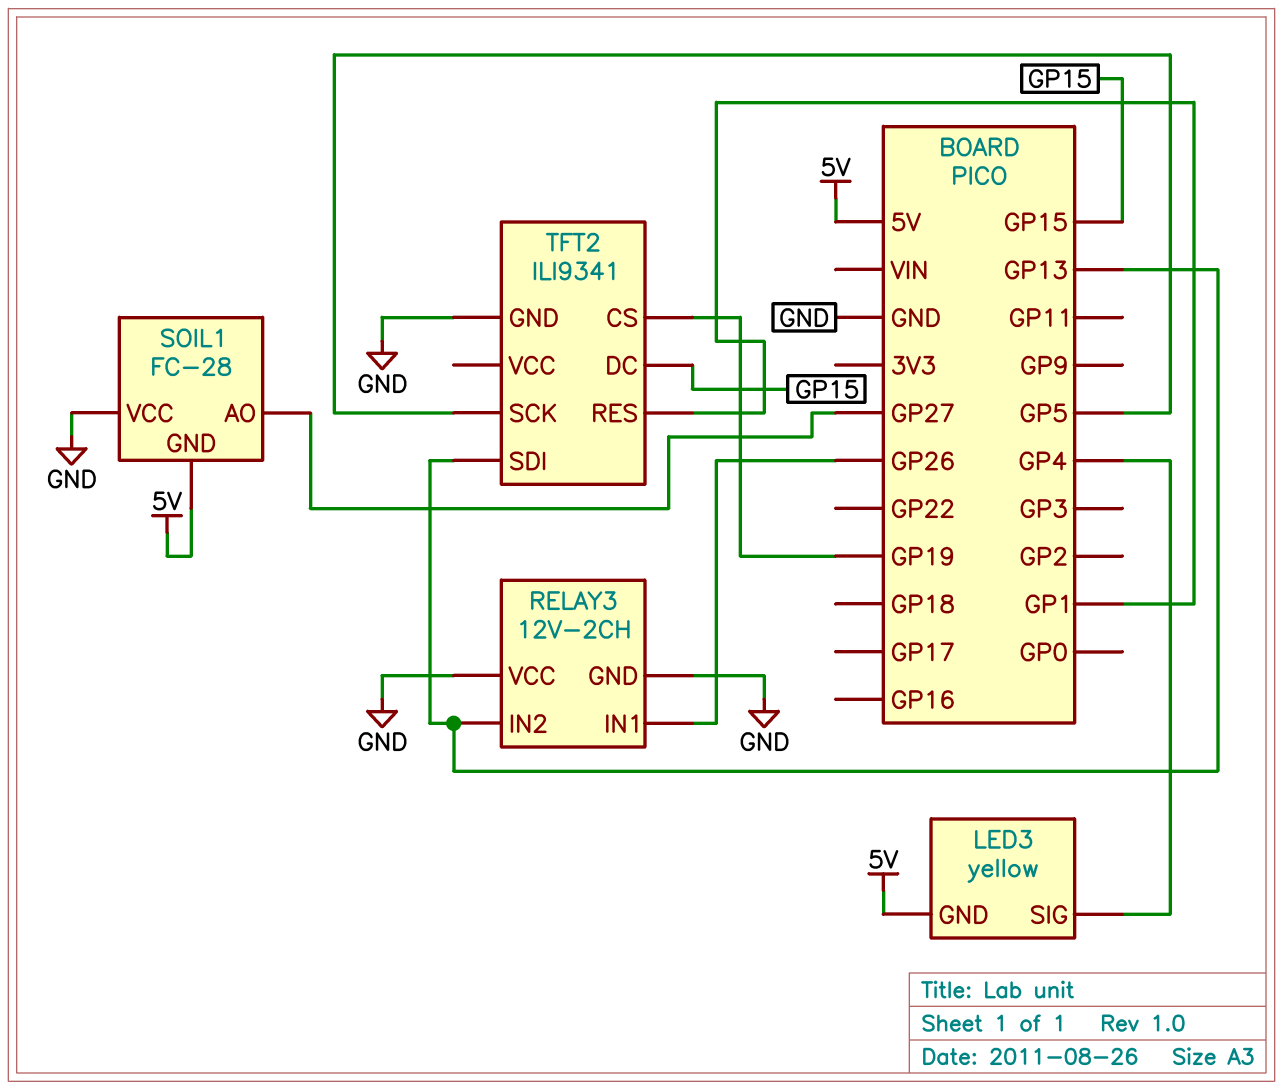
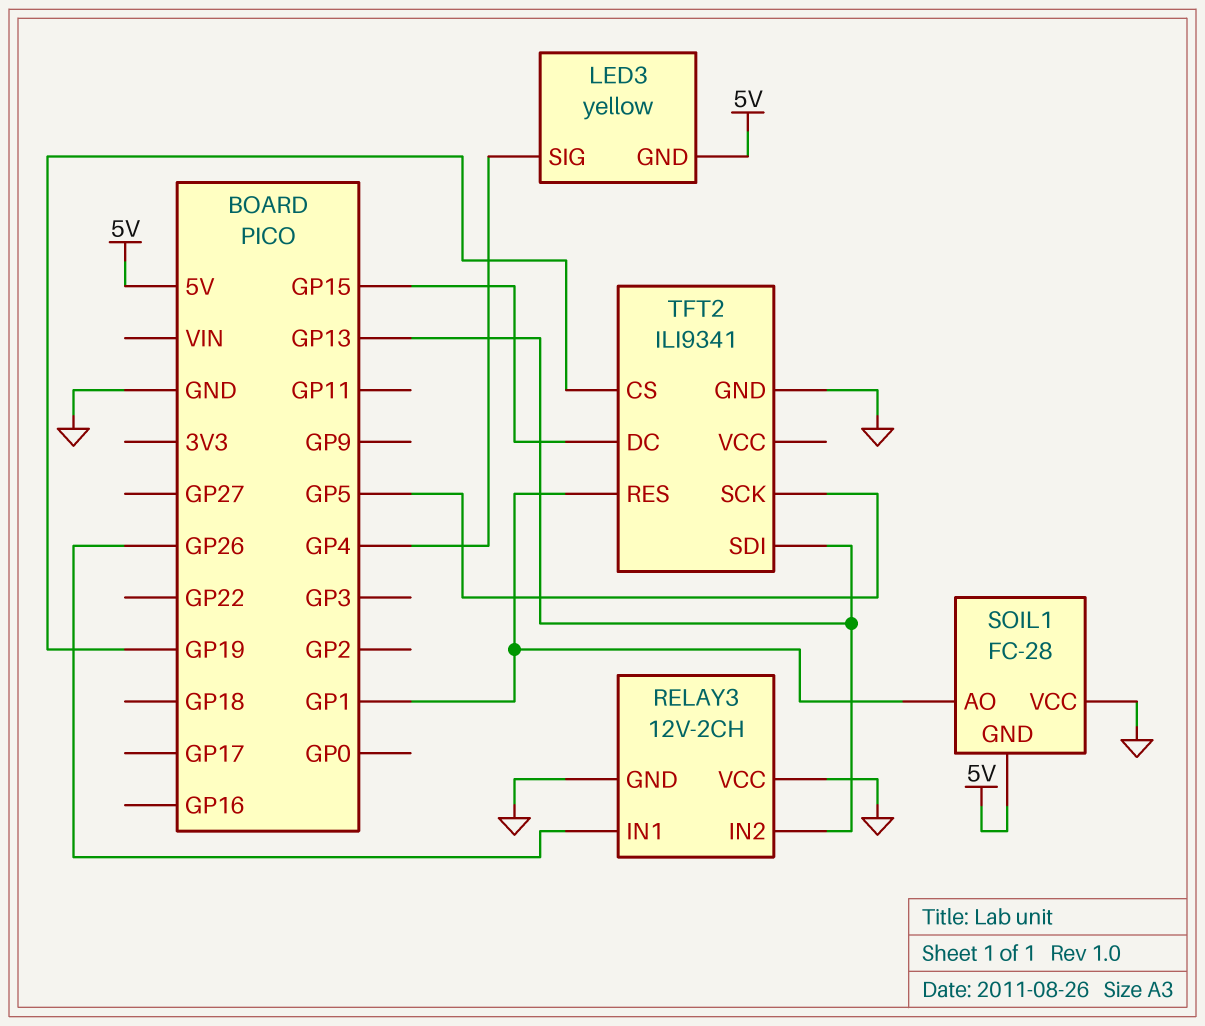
SOIL1 pin AO: GP27 -> GP1

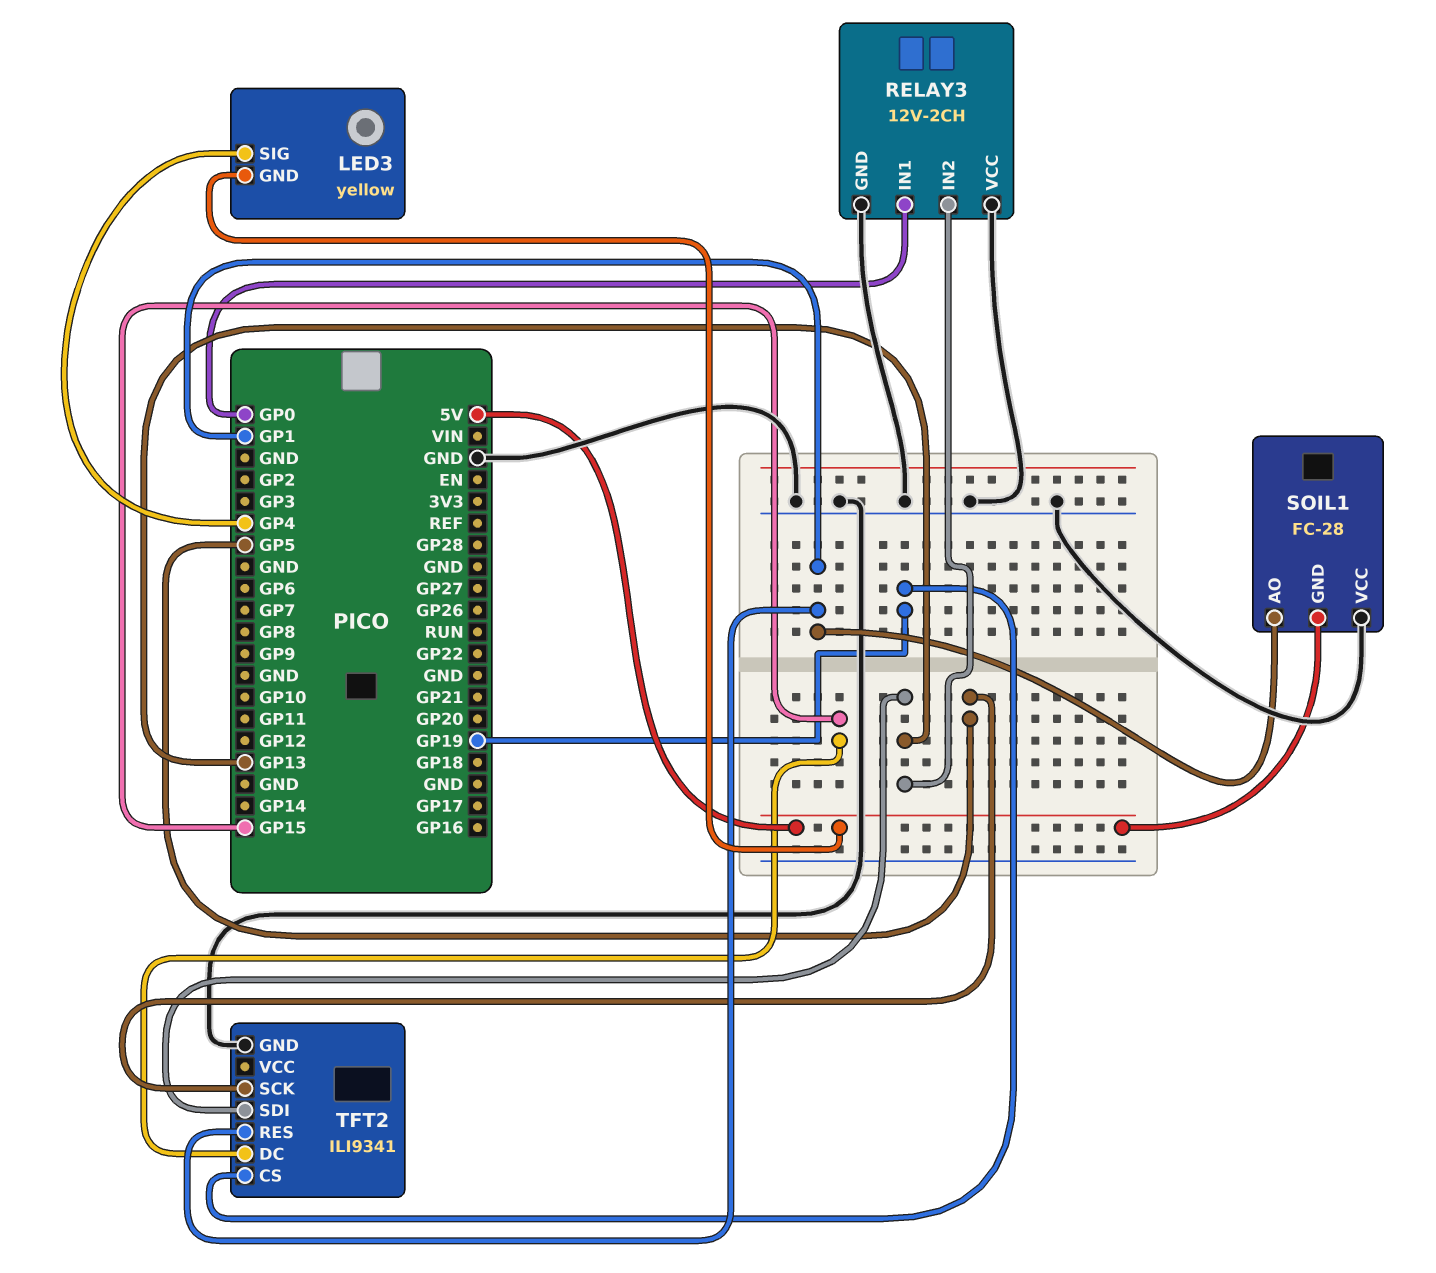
RELAY3 pin IN1: GP26 -> GP0

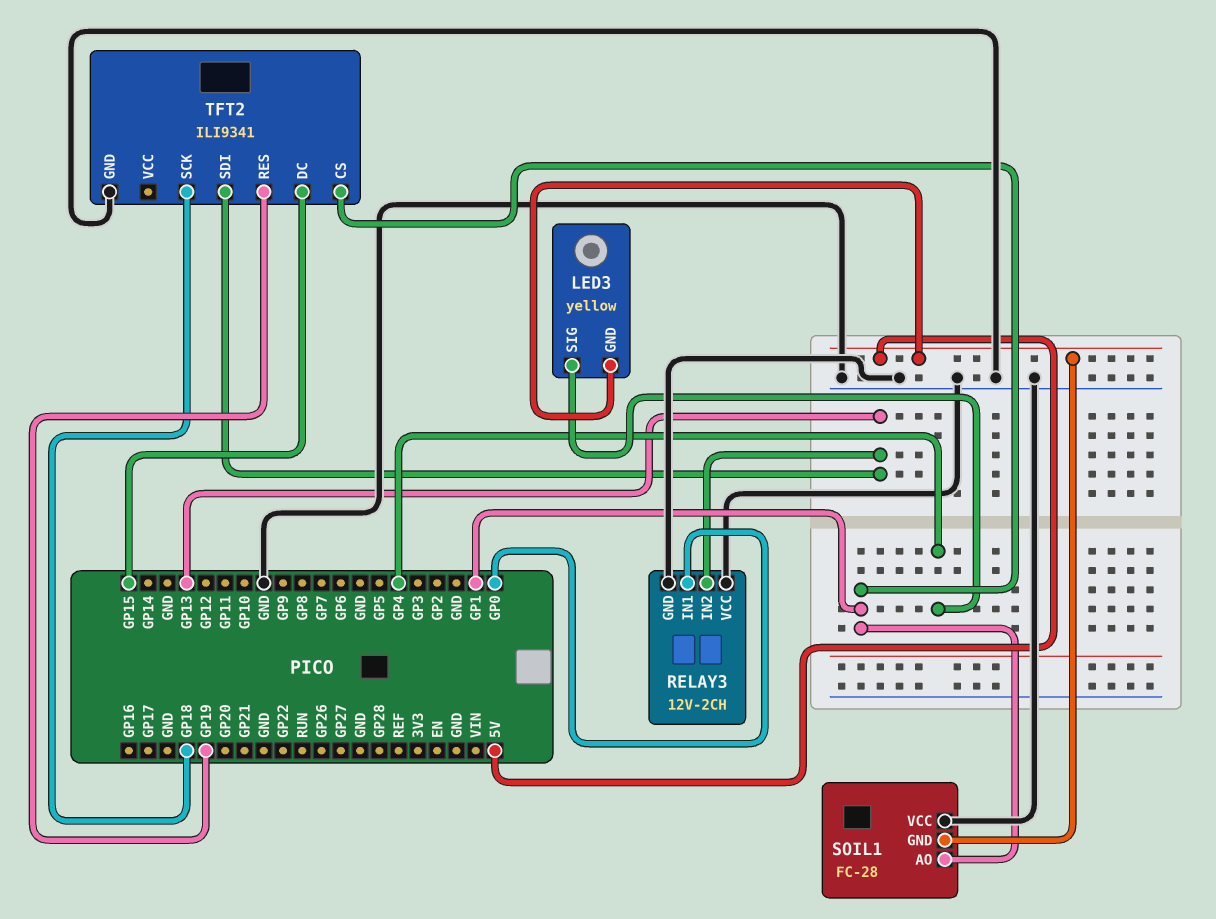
TFT2 pin CS: GP19 -> GP1
TFT2 pin RES: GP1 -> GP19
TFT2 pin SCK: GP5 -> GP18

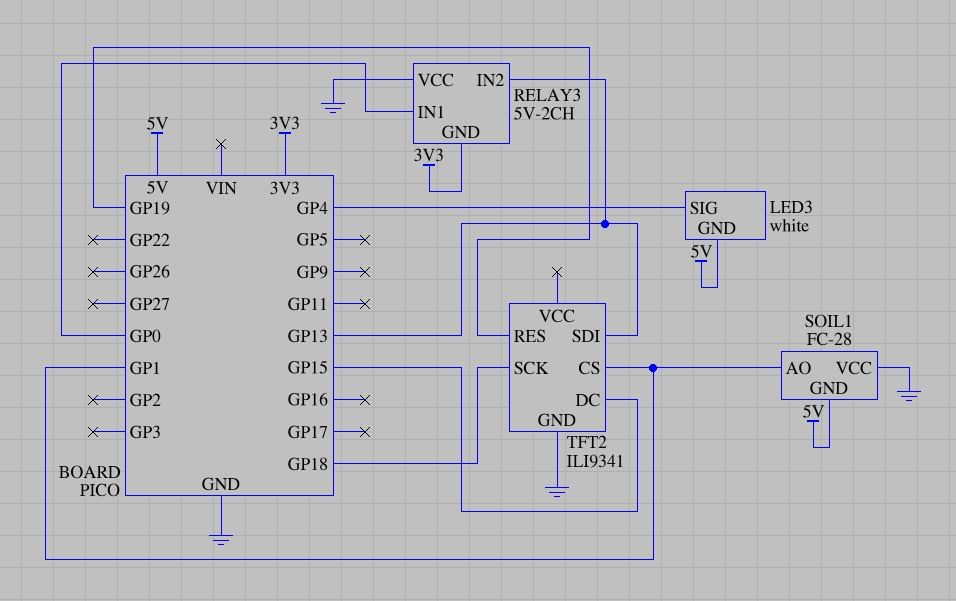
LED3: yellow -> white
RELAY3: 12V-2CH -> 5V-2CH
RELAY3 pin GND: GND -> 3V3

